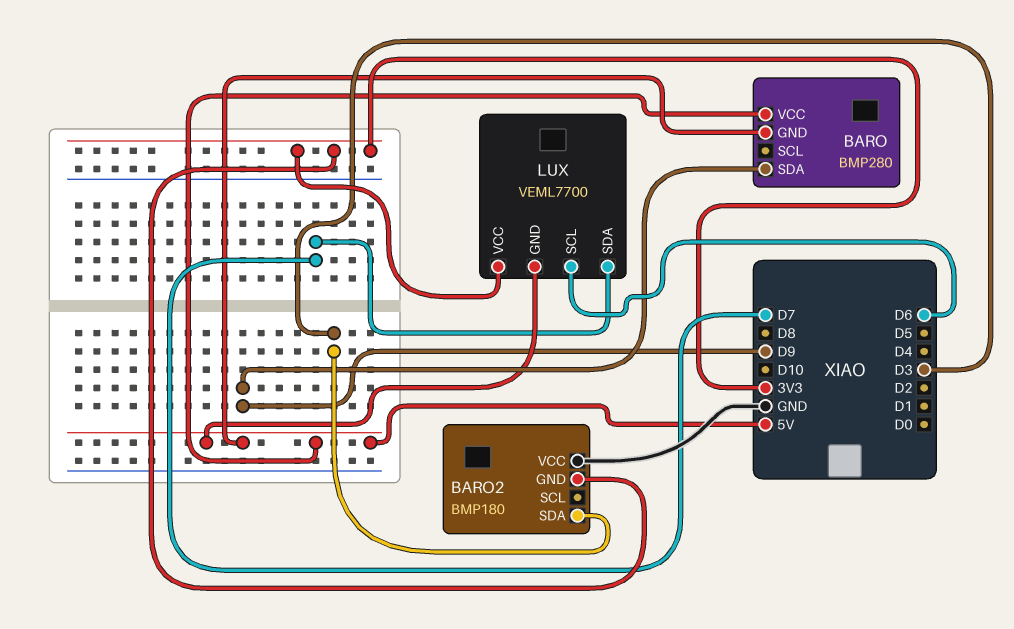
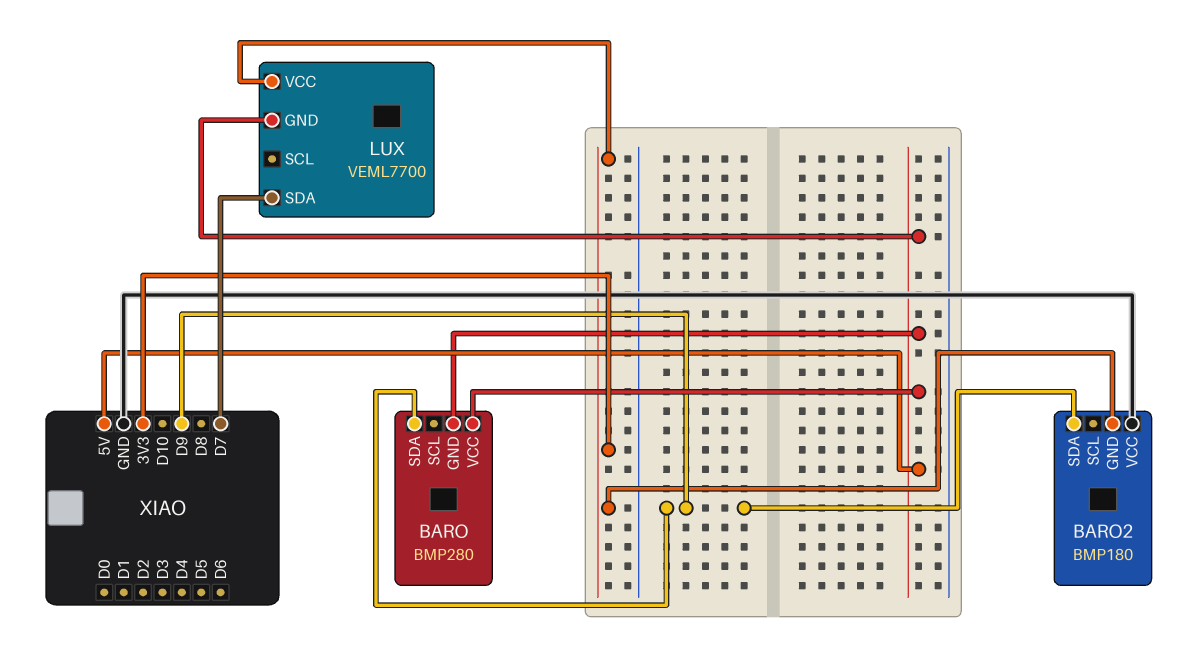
BARO2 pin SDA: D3 -> D9
LUX pin SCL: D6 -> none

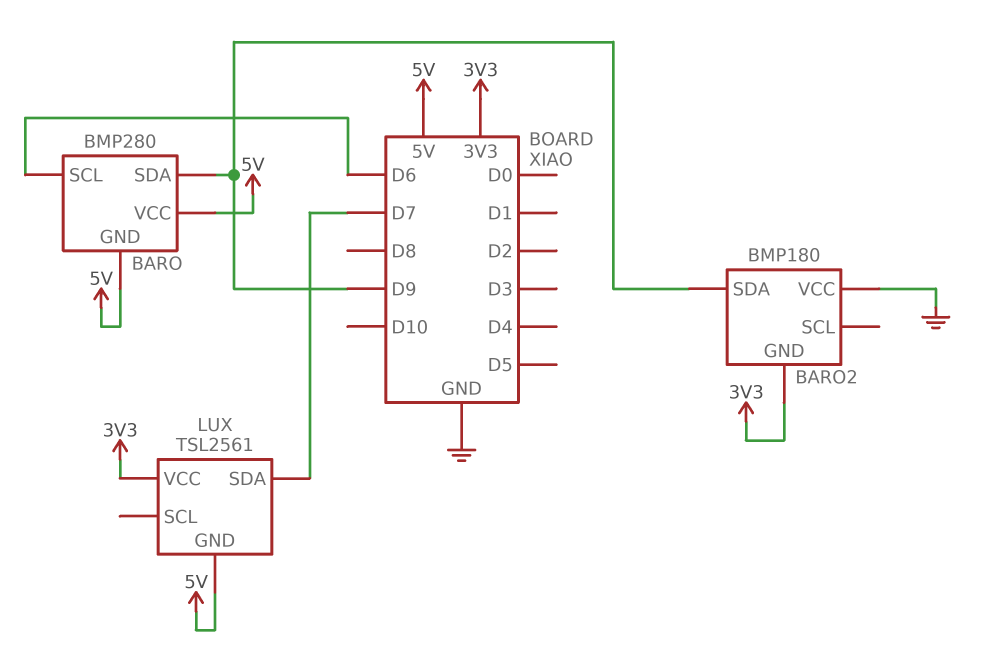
BARO pin SCL: none -> D6
LUX: VEML7700 -> TSL2561

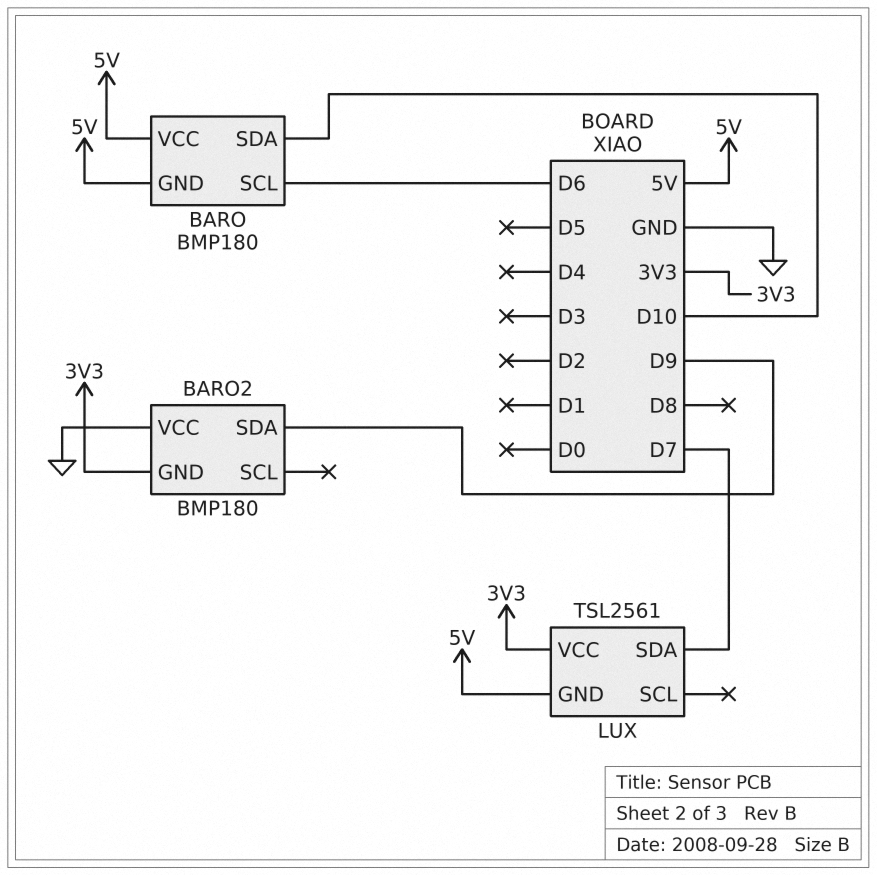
BARO: BMP280 -> BMP180
BARO pin SDA: D9 -> D10

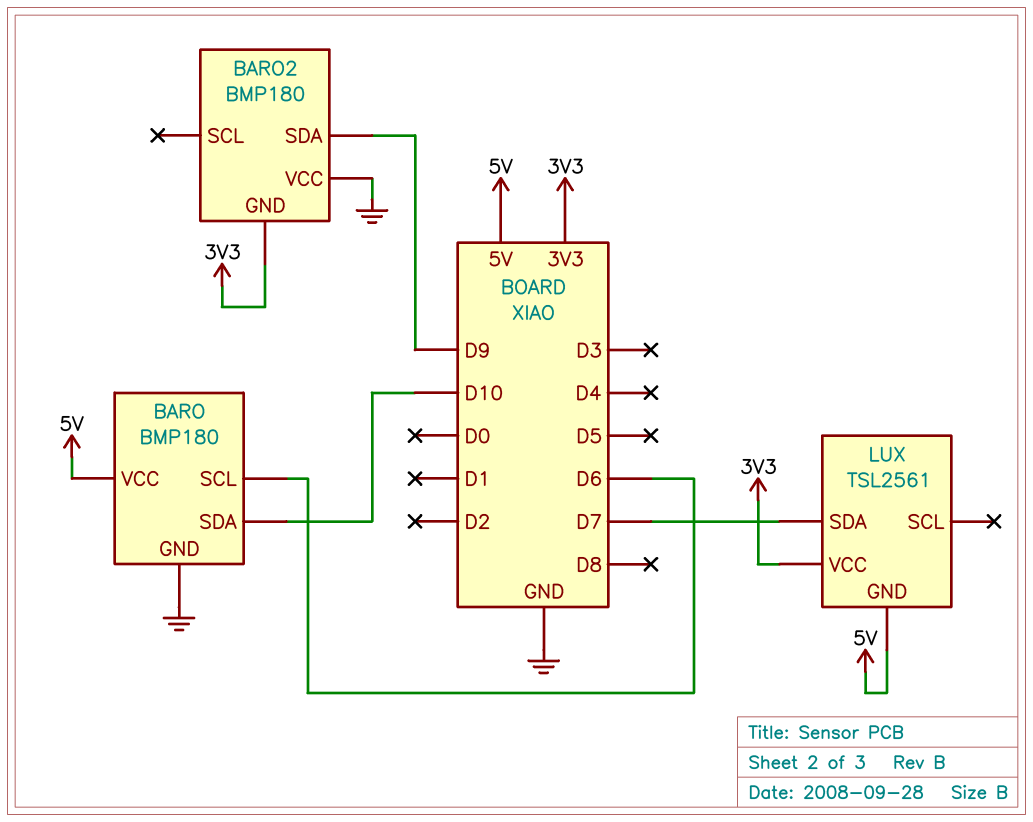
BARO pin GND: 5V -> GND

